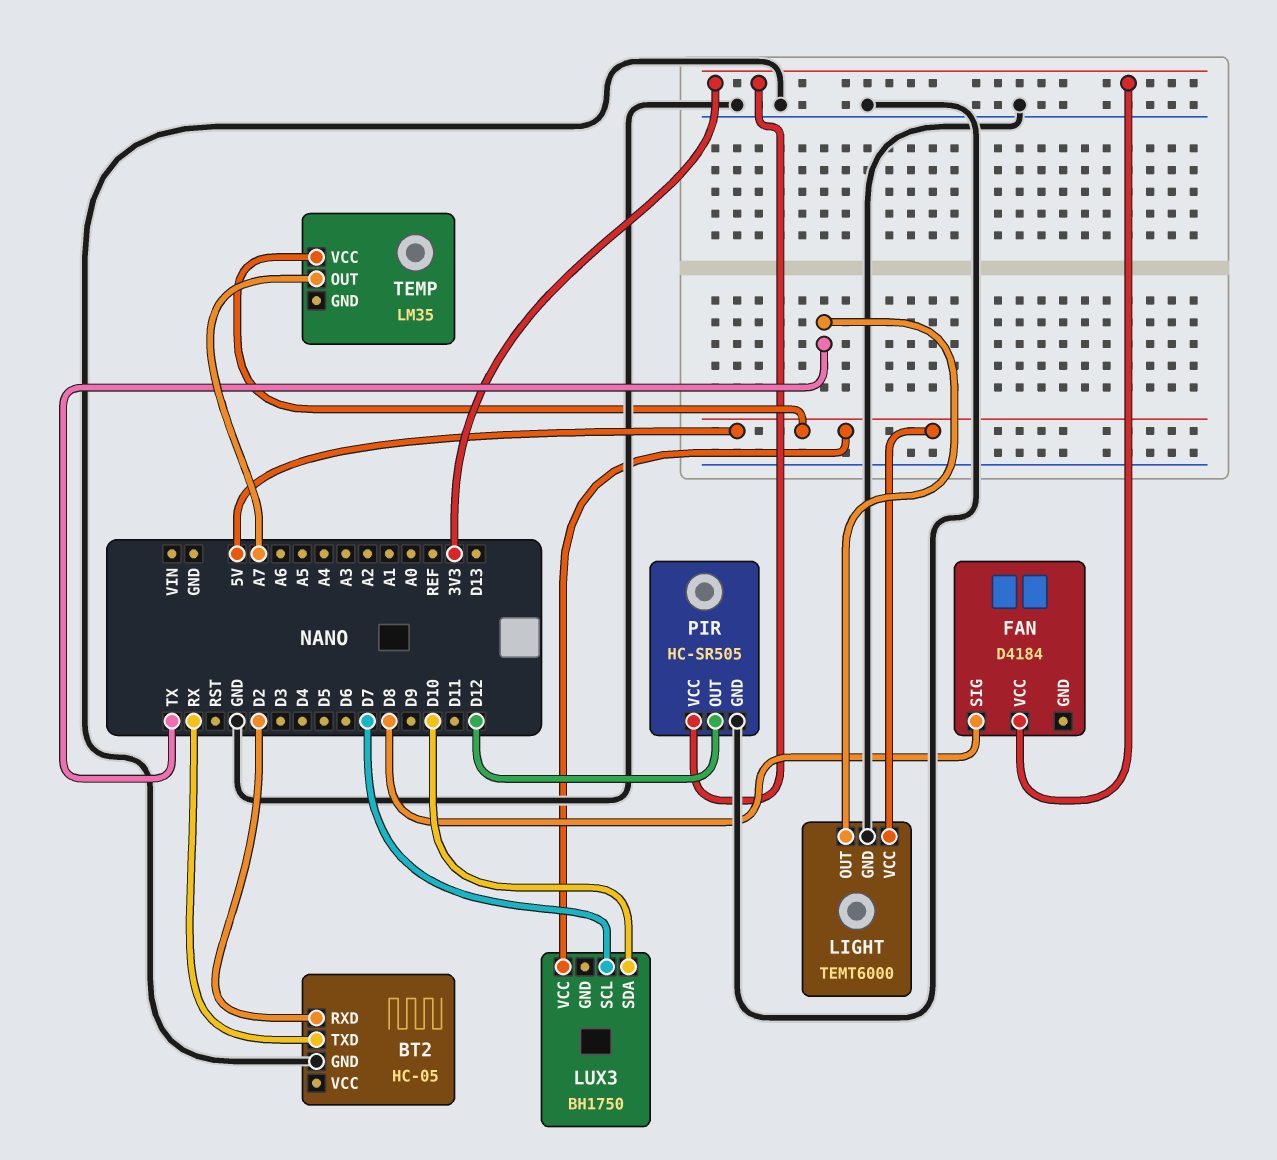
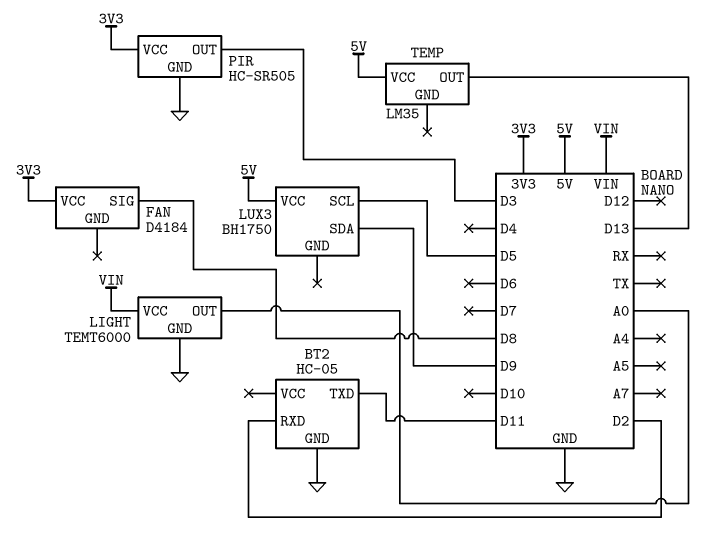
BT2 pin TXD: RX -> D11
LIGHT pin OUT: TX -> A0
LIGHT pin VCC: 5V -> VIN
LUX3 pin SCL: D7 -> D5
LUX3 pin SDA: D10 -> D9
PIR pin OUT: D12 -> D3
TEMP pin OUT: A7 -> D13

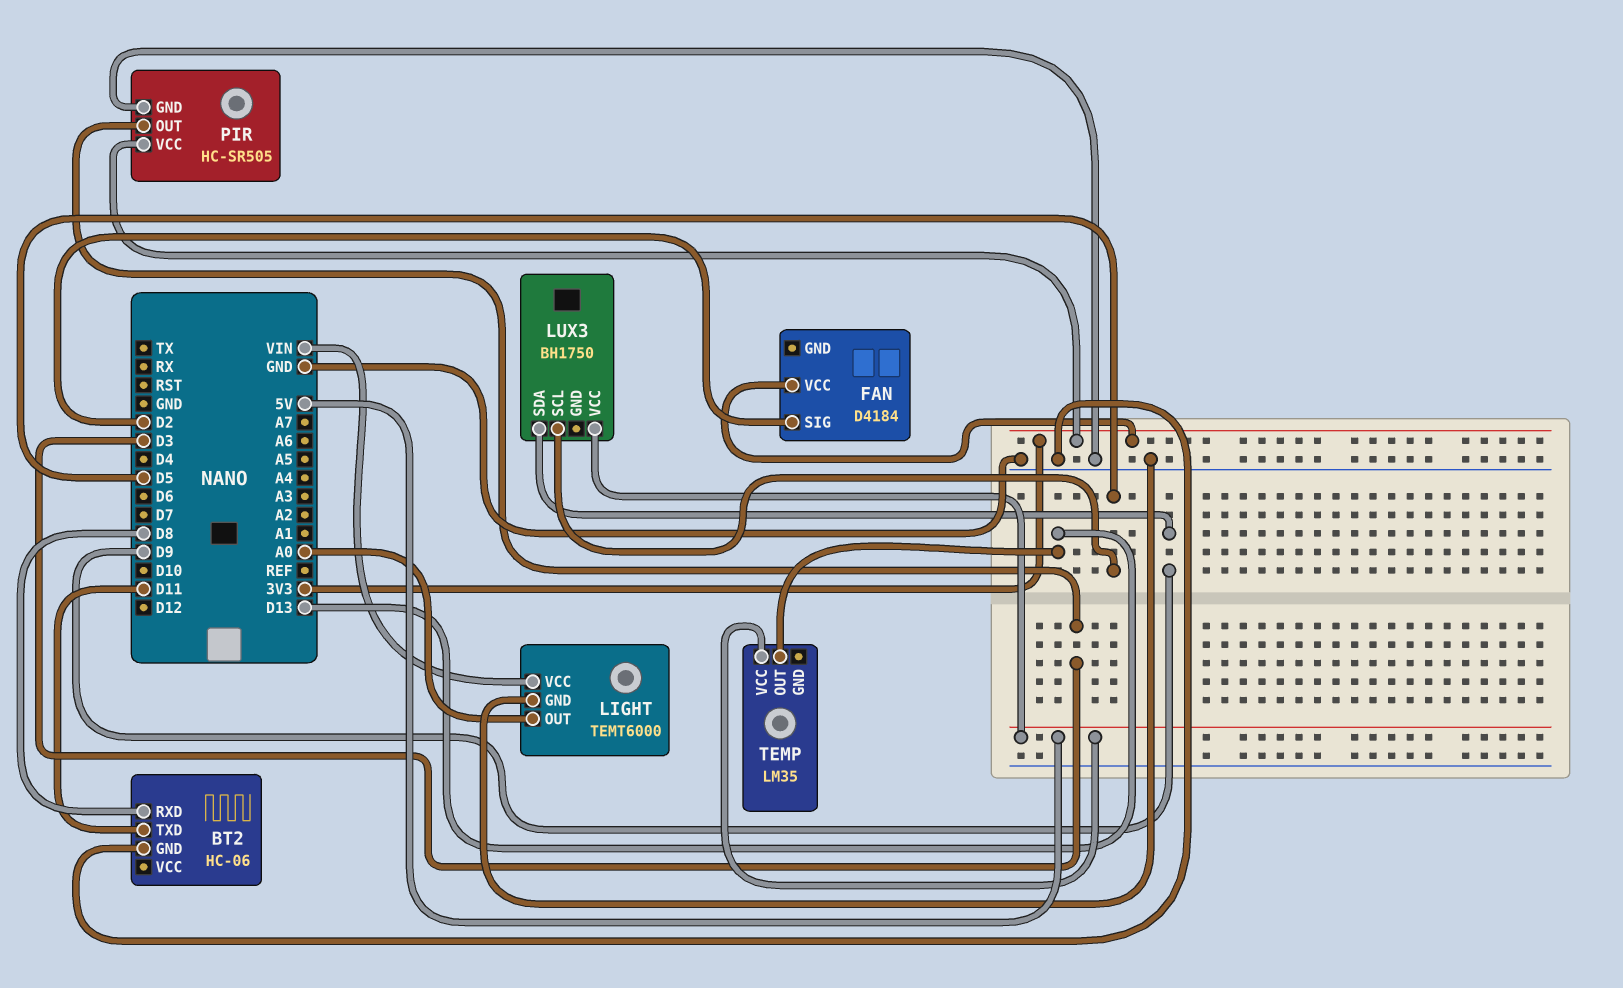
BT2: HC-05 -> HC-06
BT2 pin RXD: D2 -> D8
FAN pin SIG: D8 -> D2

